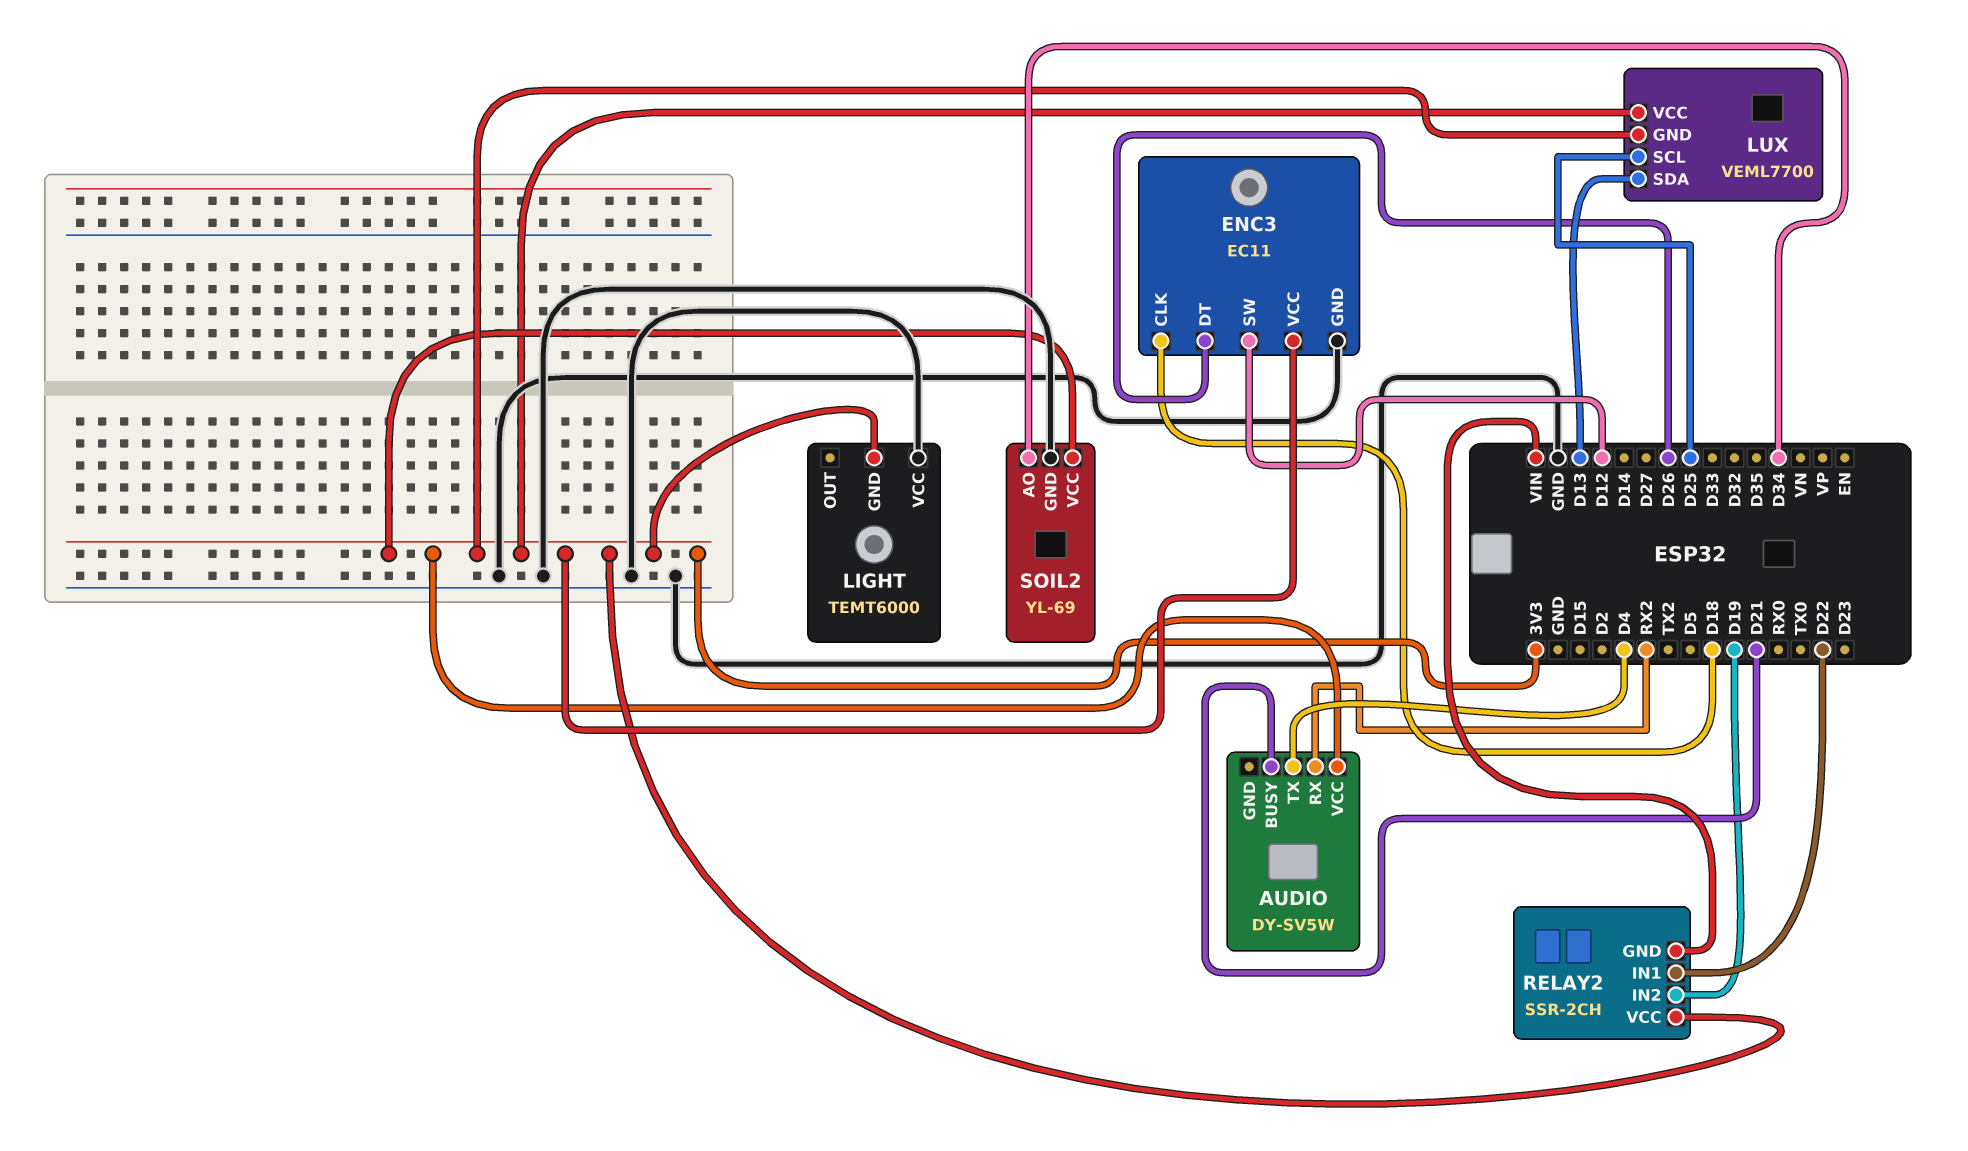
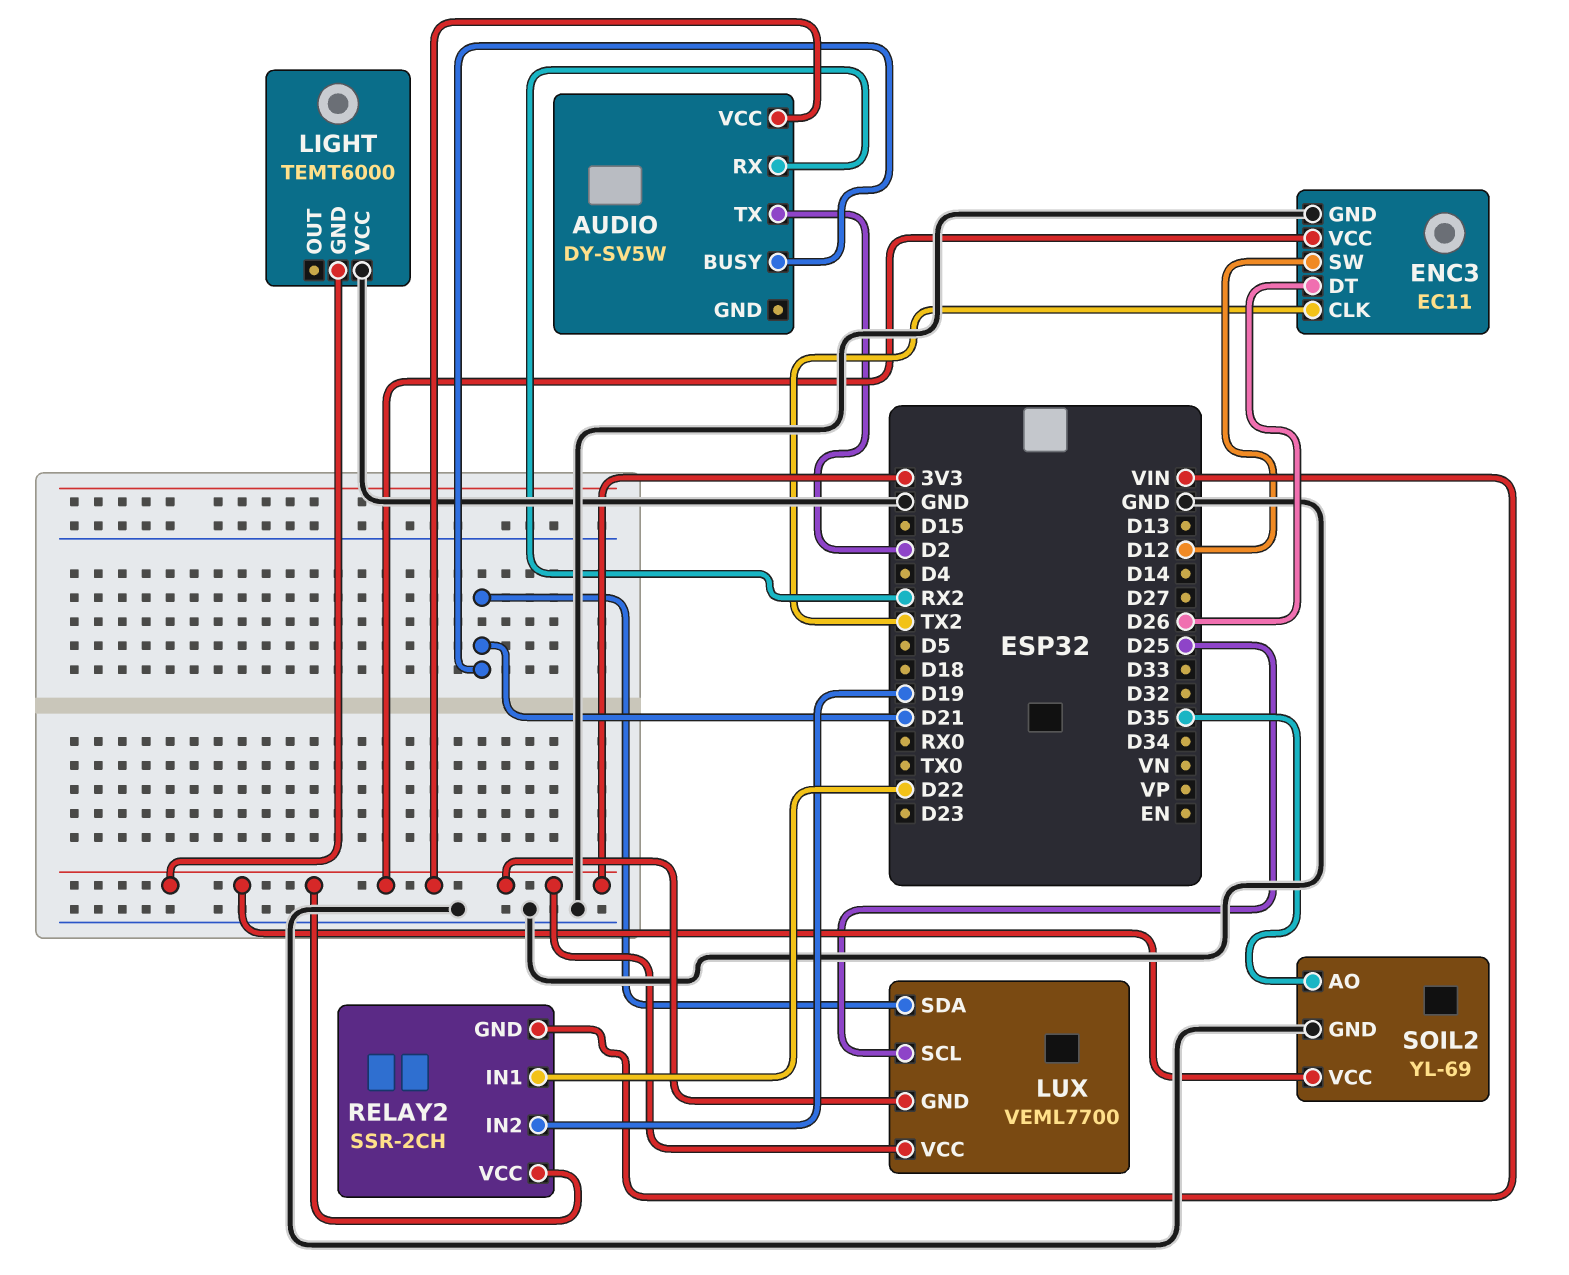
AUDIO pin TX: D4 -> D2
ENC3 pin CLK: D18 -> TX2
LUX pin SDA: D13 -> D21
SOIL2 pin AO: D34 -> D35

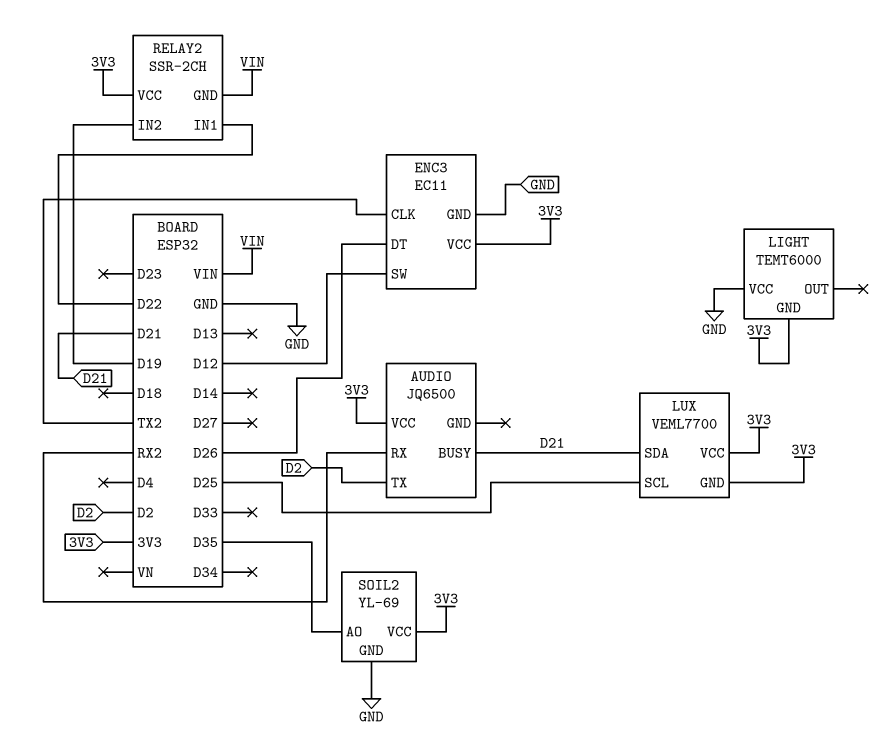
AUDIO: DY-SV5W -> JQ6500

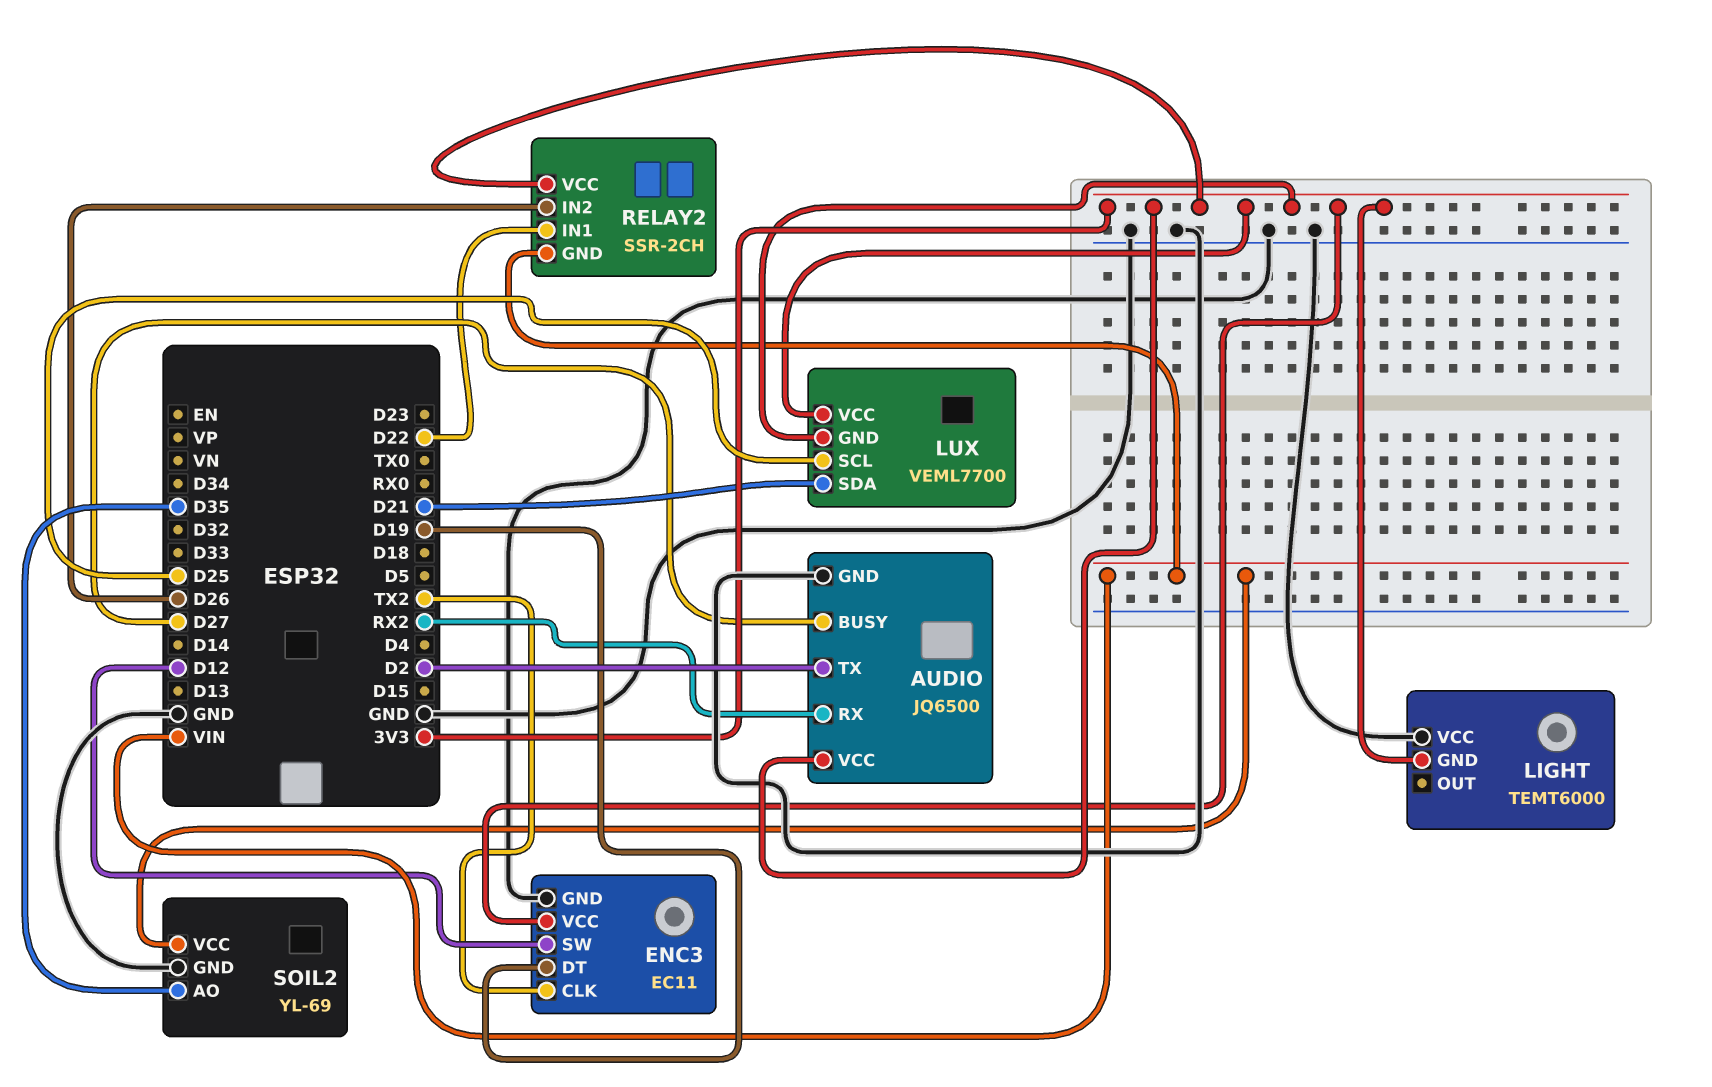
AUDIO pin BUSY: D21 -> D27
AUDIO pin GND: none -> GND
ENC3 pin DT: D26 -> D19
RELAY2 pin IN2: D19 -> D26
SOIL2 pin VCC: 3V3 -> VIN

